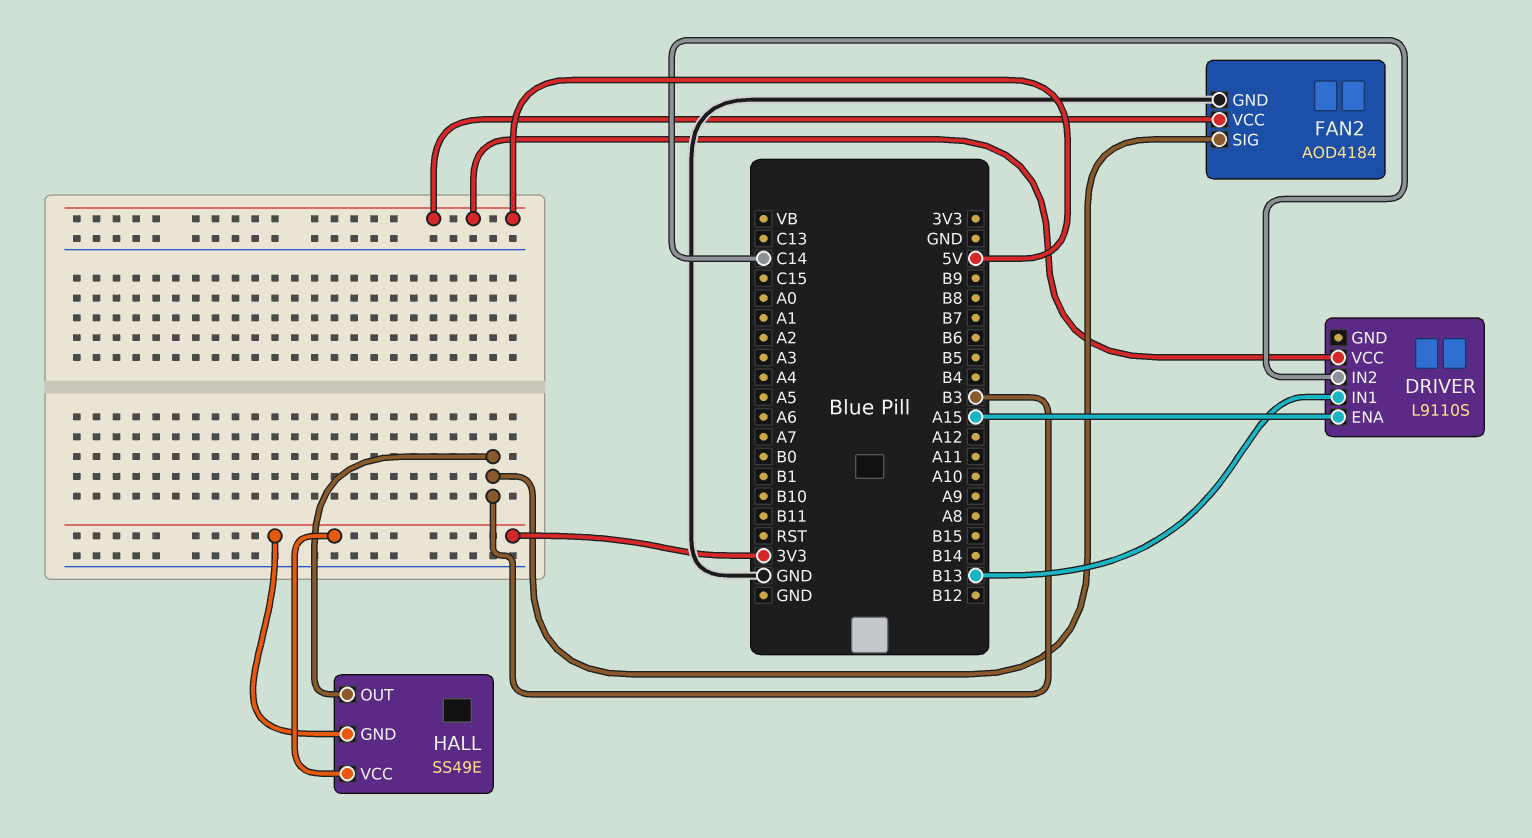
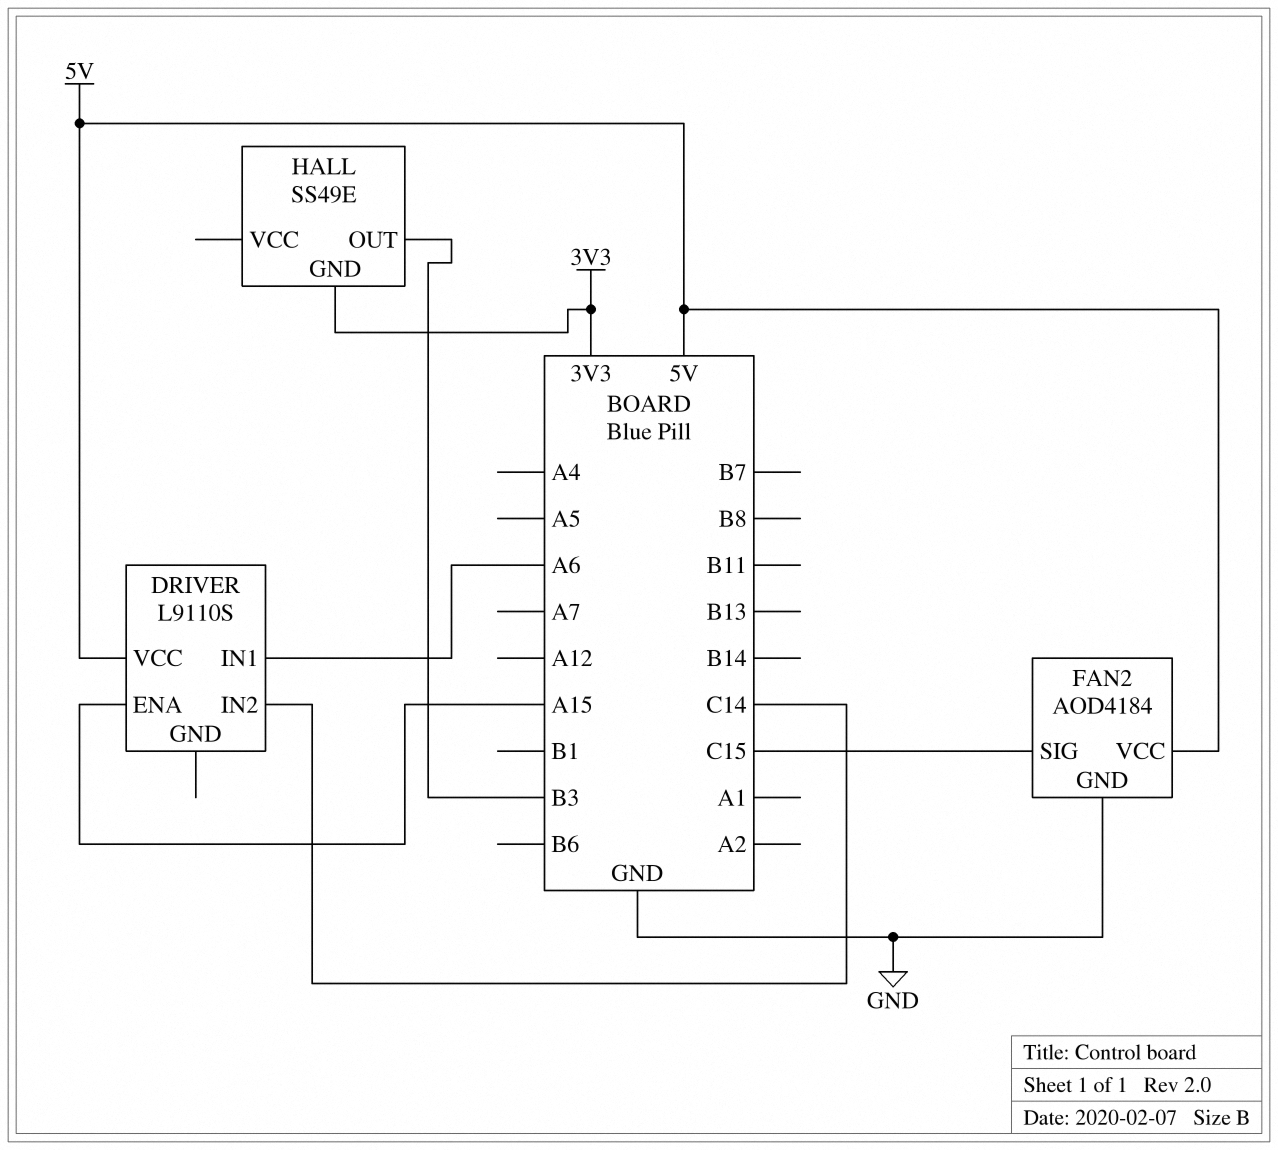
DRIVER pin IN1: B13 -> A6
FAN2 pin SIG: B3 -> C15
HALL pin VCC: 3V3 -> none

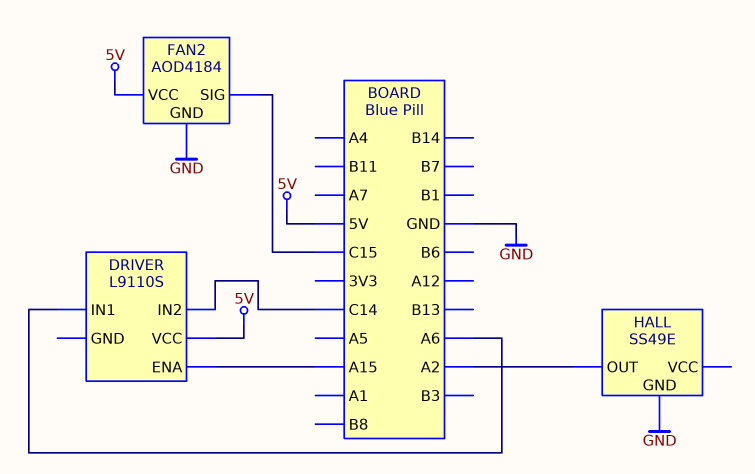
HALL pin GND: 3V3 -> GND
HALL pin OUT: B3 -> A2

